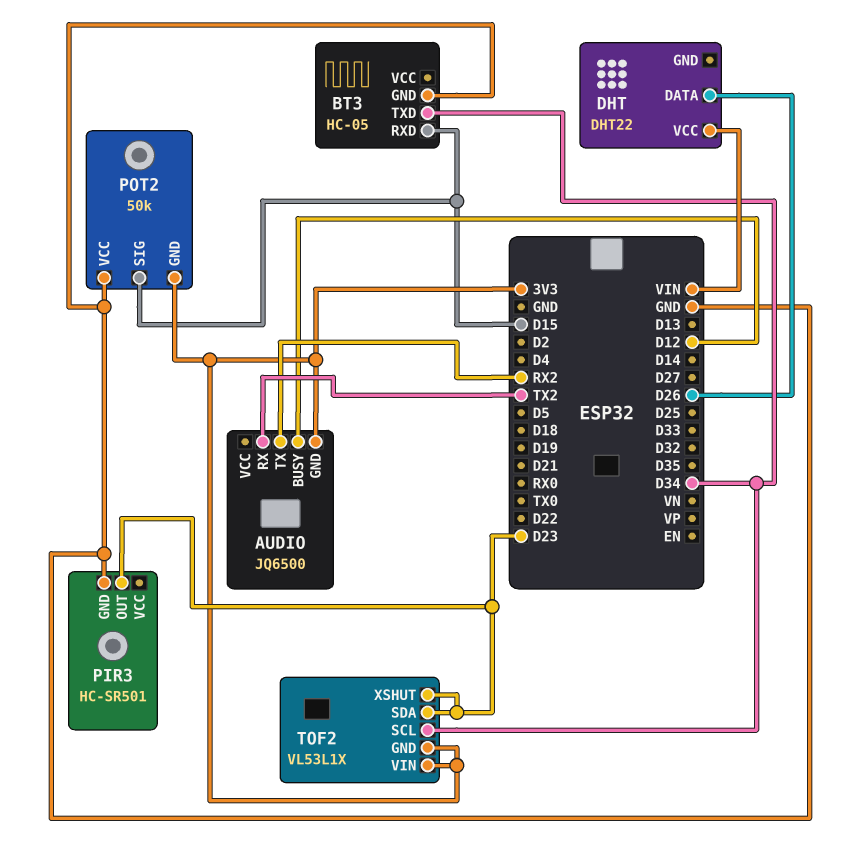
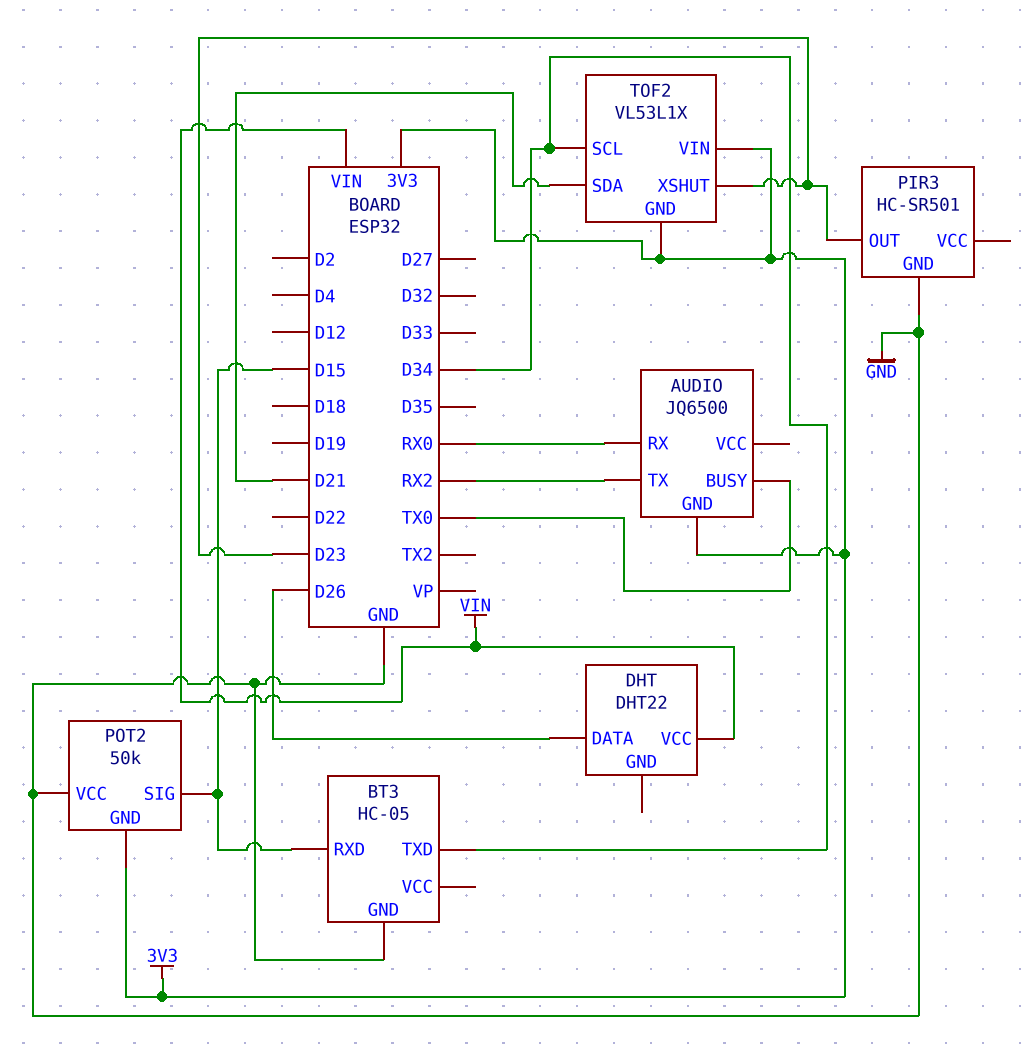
AUDIO pin BUSY: D12 -> TX0
AUDIO pin RX: TX2 -> RX0
TOF2 pin SDA: D23 -> D21

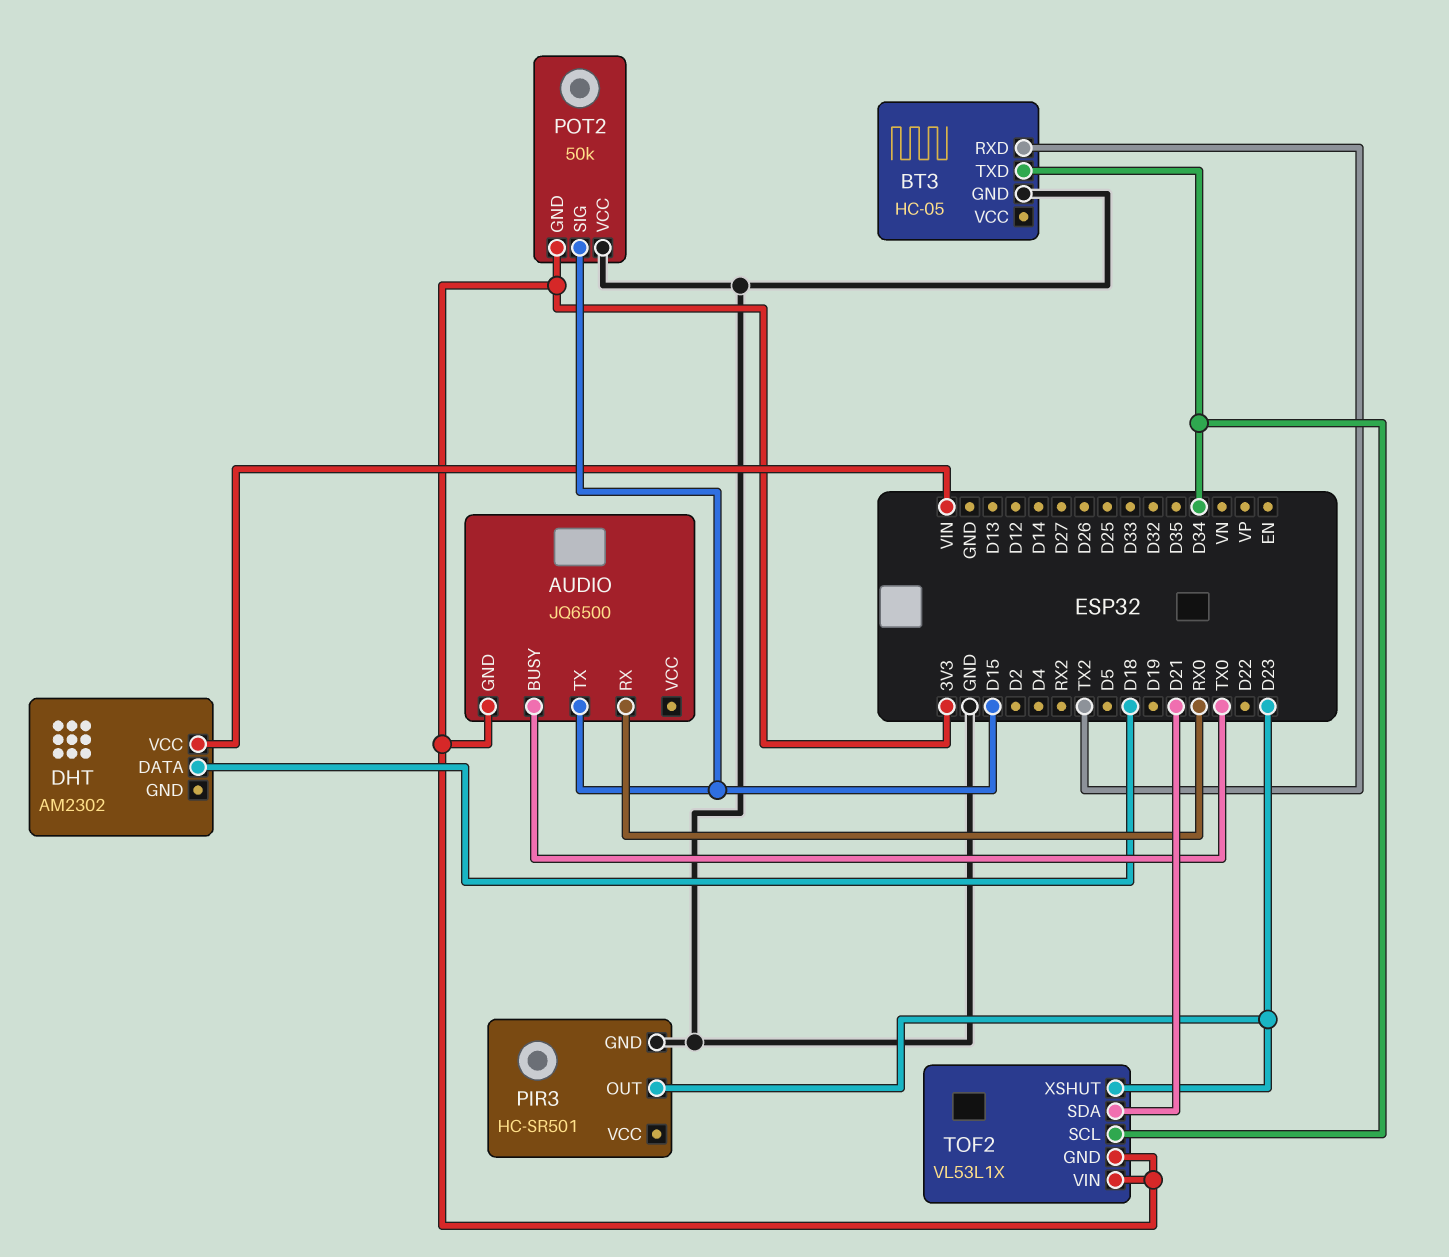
AUDIO pin TX: RX2 -> D15
BT3 pin RXD: D15 -> TX2
DHT: DHT22 -> AM2302
DHT pin DATA: D26 -> D18

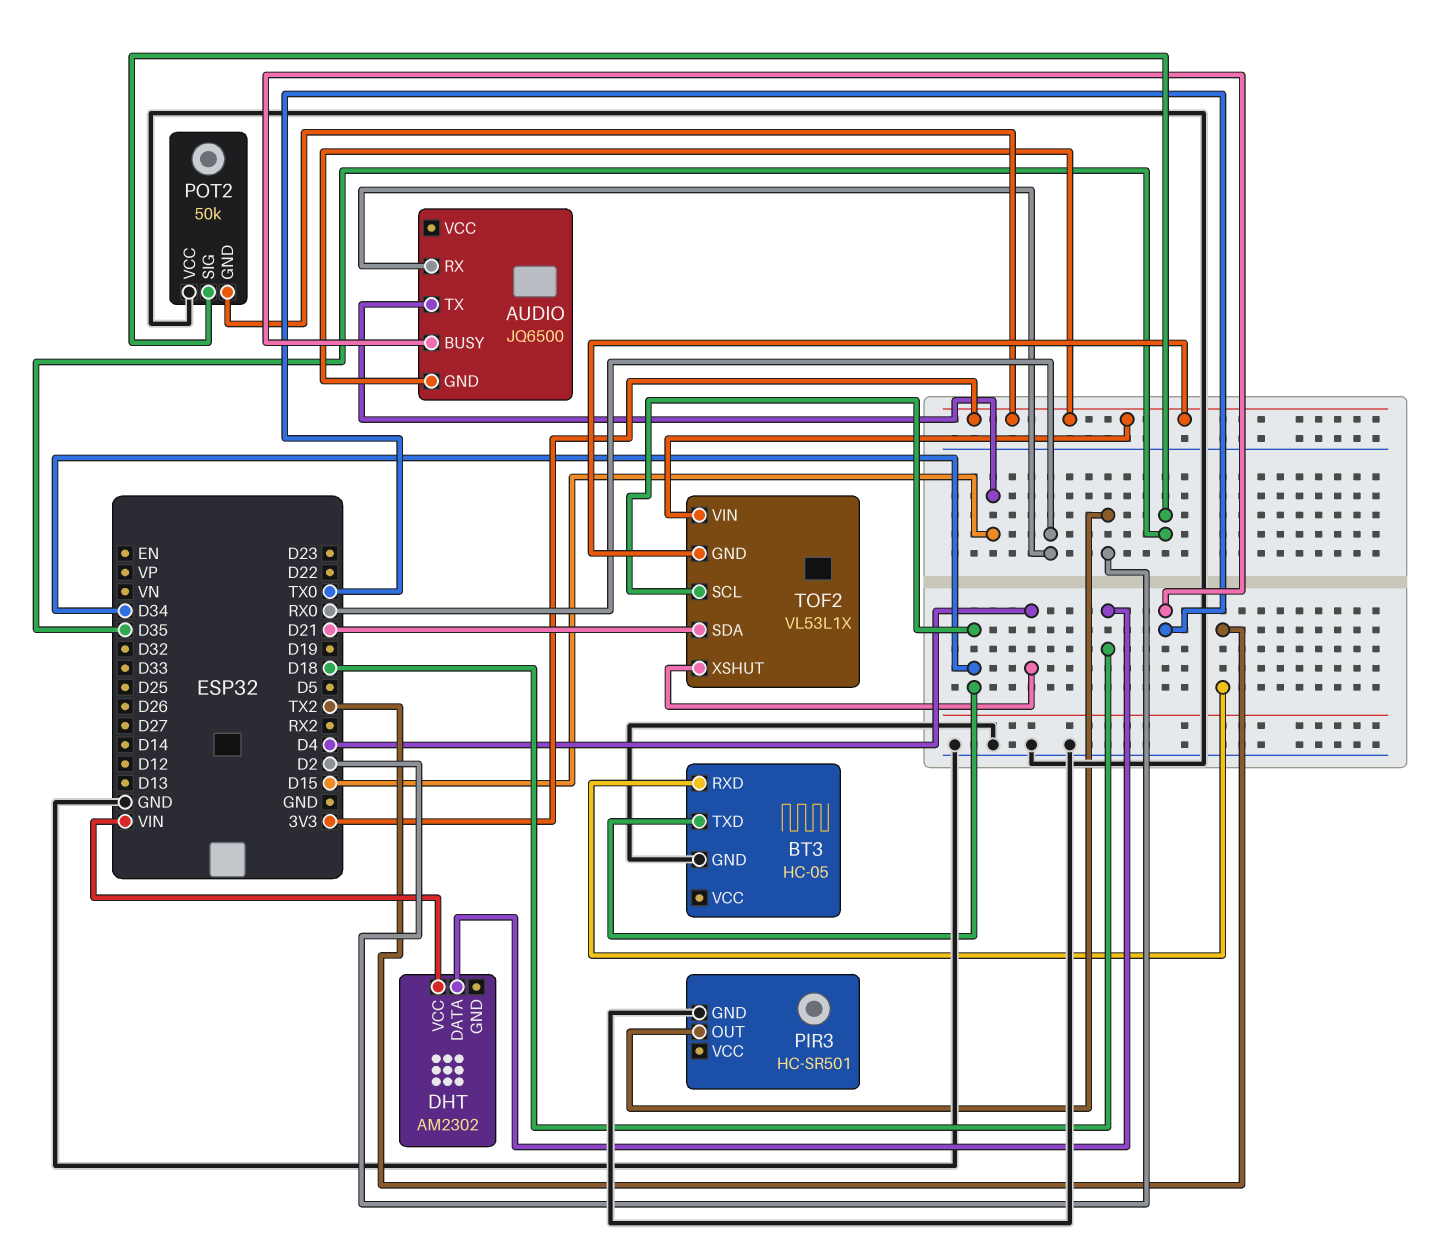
PIR3 pin OUT: D23 -> D2
POT2 pin SIG: D15 -> D35
TOF2 pin XSHUT: D23 -> D4

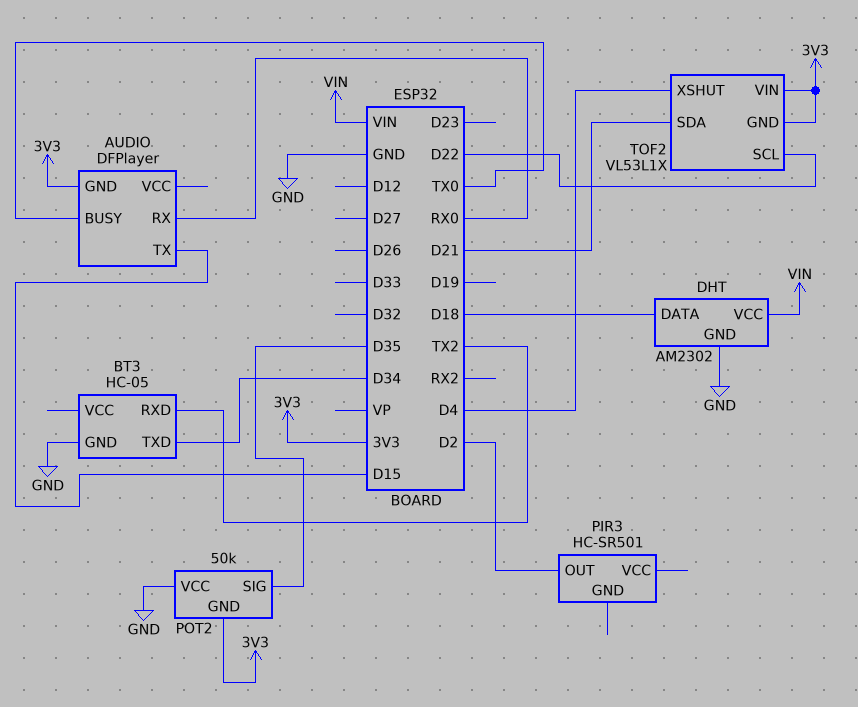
AUDIO: JQ6500 -> DFPlayer
DHT pin GND: none -> GND
PIR3 pin GND: GND -> none
TOF2 pin SCL: D34 -> D22

